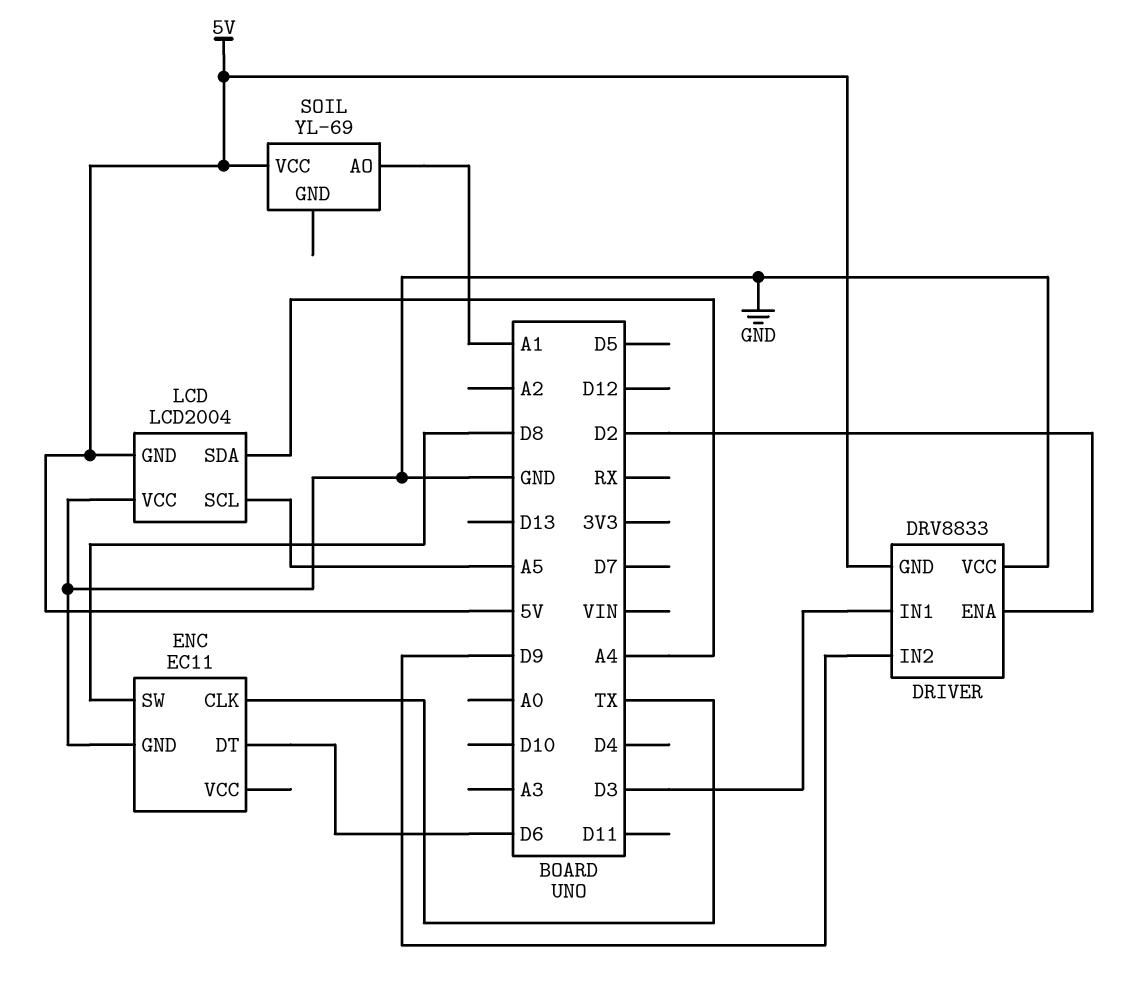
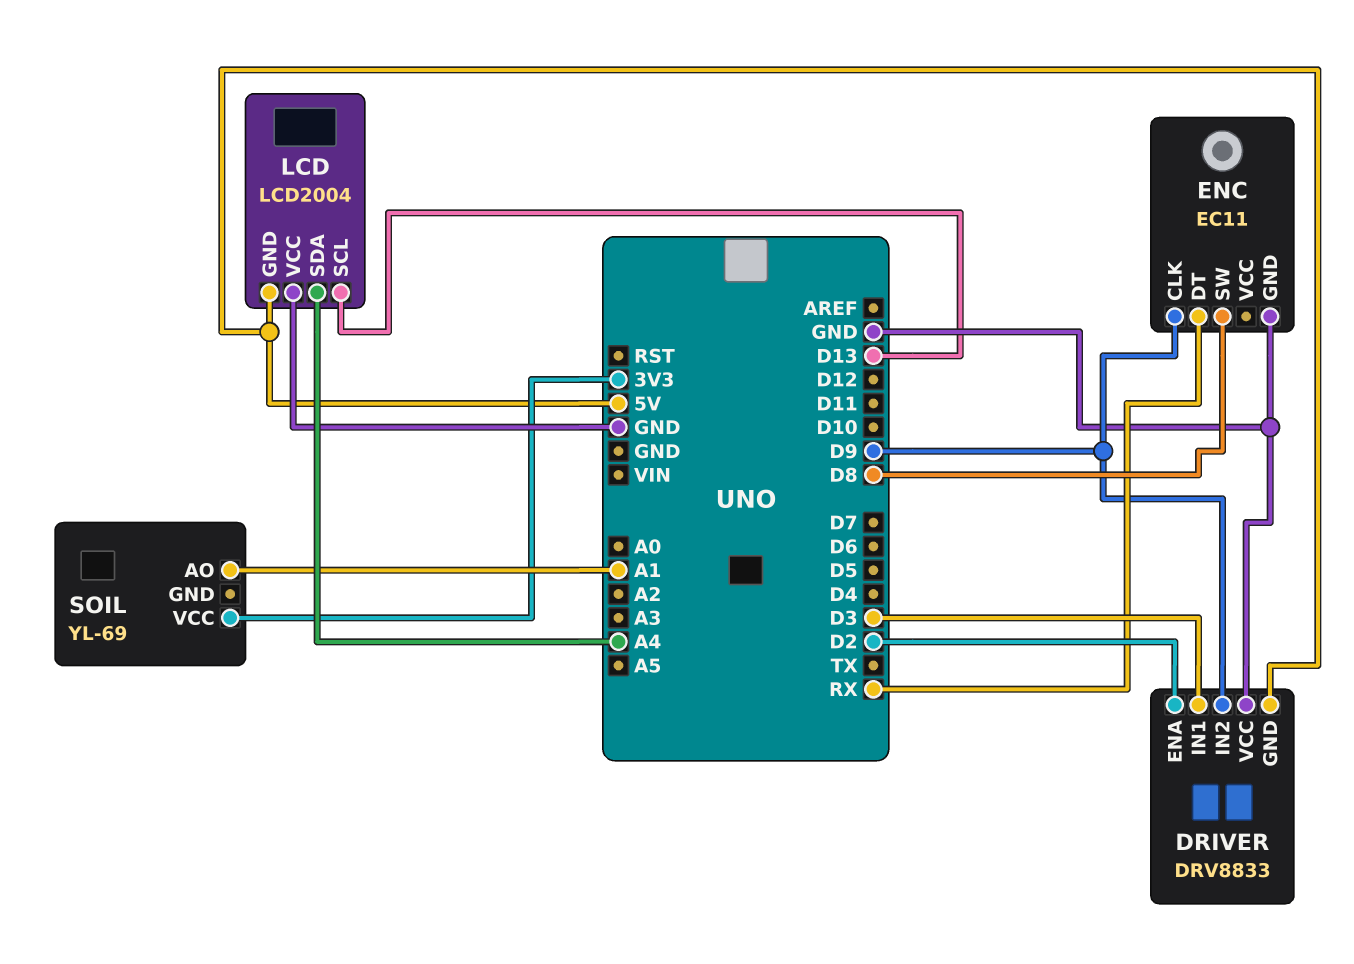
ENC pin CLK: TX -> D9
ENC pin DT: D6 -> RX
LCD pin SCL: A5 -> D13
SOIL pin VCC: 5V -> 3V3

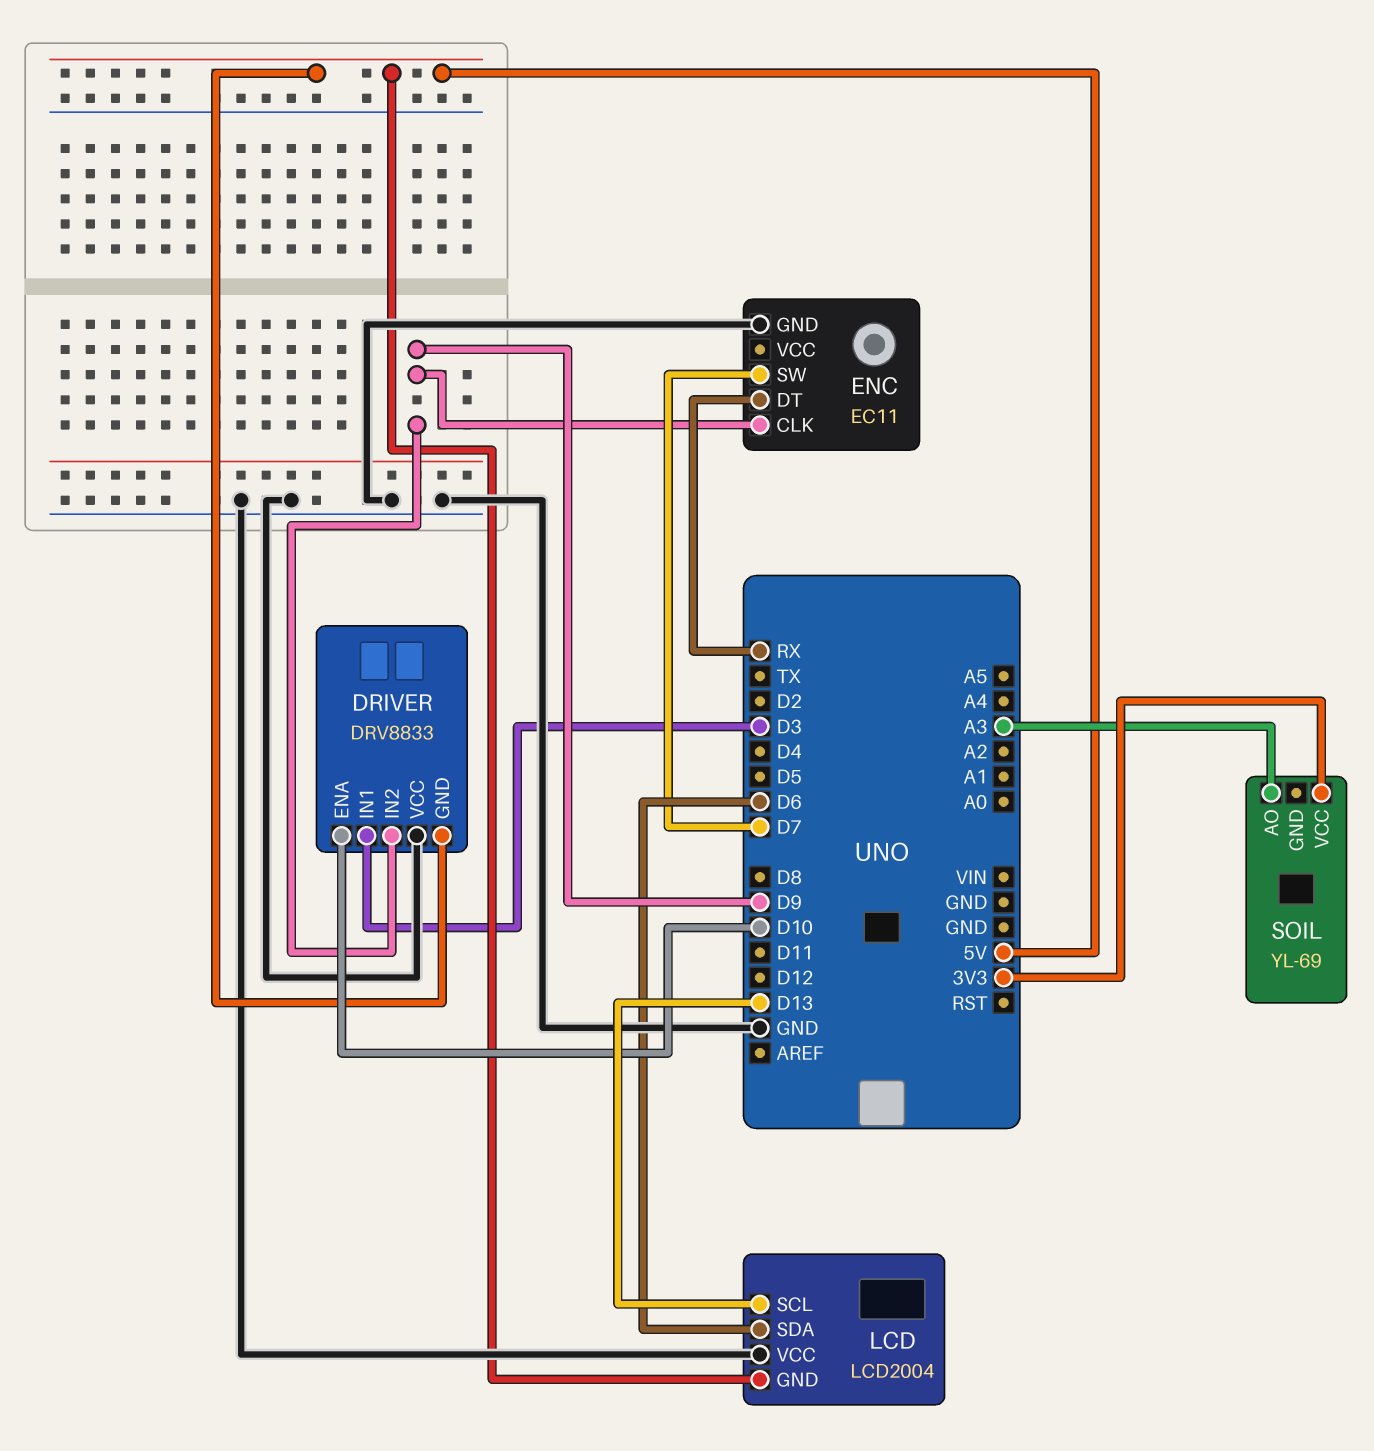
DRIVER pin ENA: D2 -> D10
ENC pin SW: D8 -> D7
LCD pin SDA: A4 -> D6
SOIL pin AO: A1 -> A3

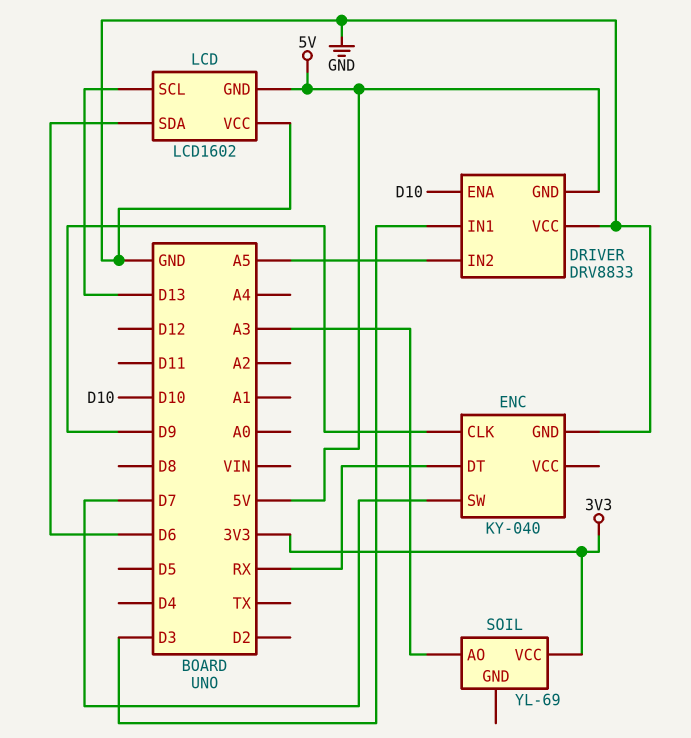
DRIVER pin IN2: D9 -> A5
ENC: EC11 -> KY-040
LCD: LCD2004 -> LCD1602

